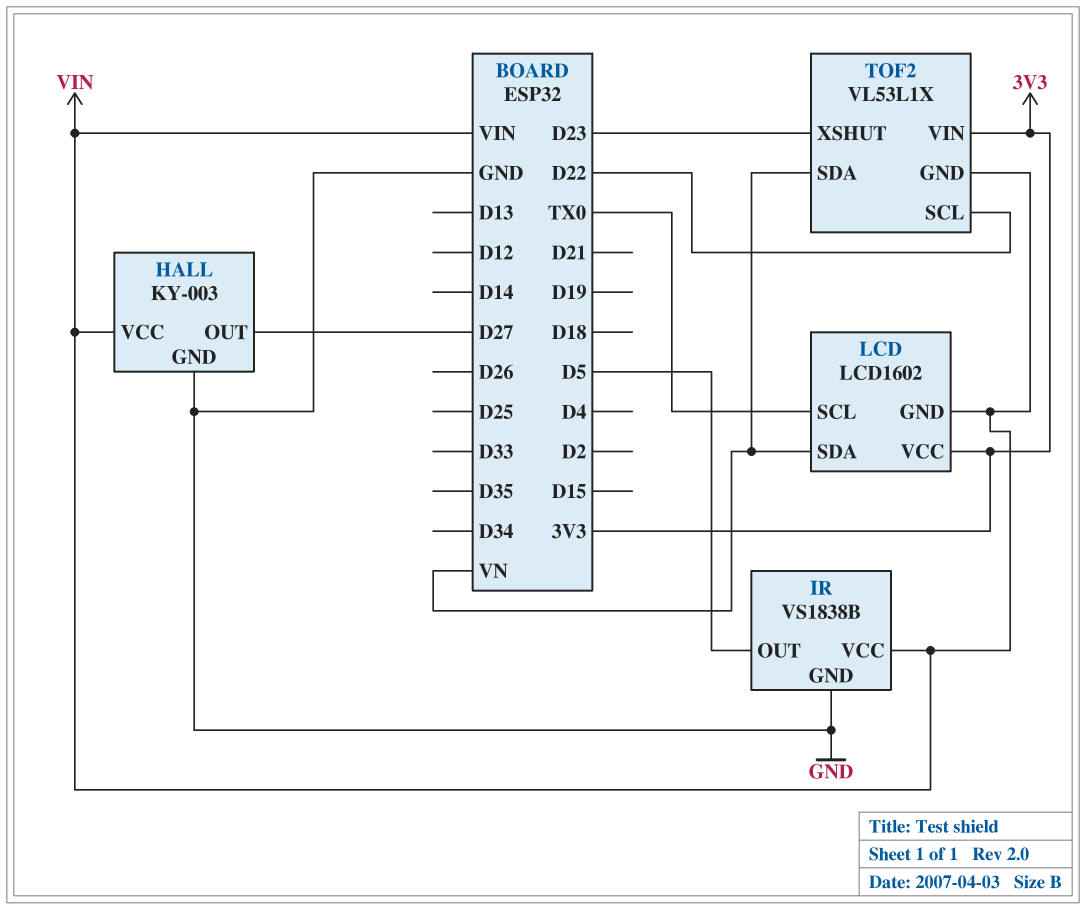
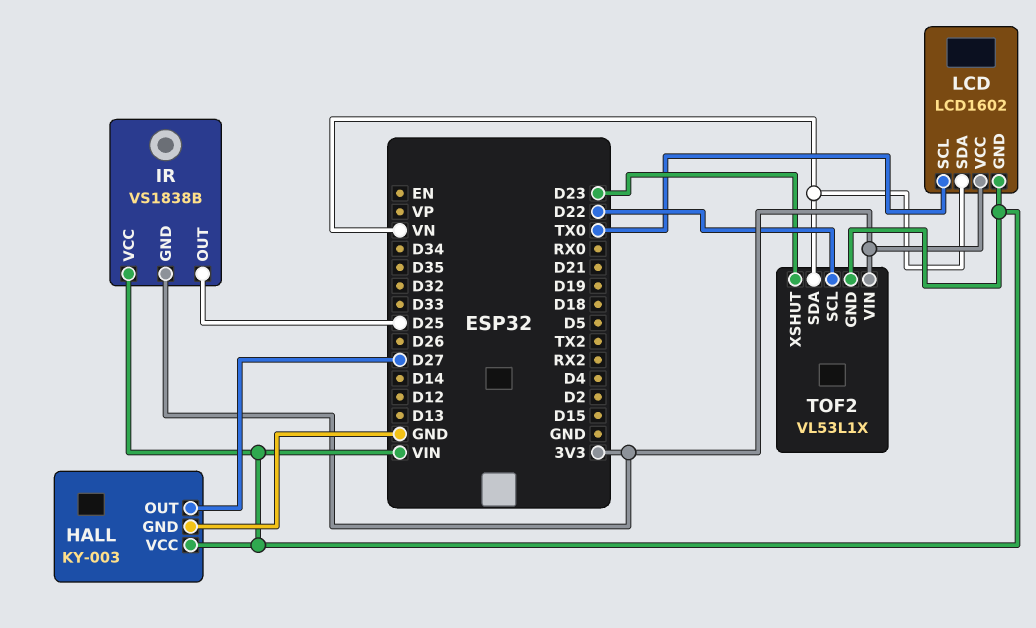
IR pin GND: GND -> 3V3
IR pin OUT: D5 -> D25

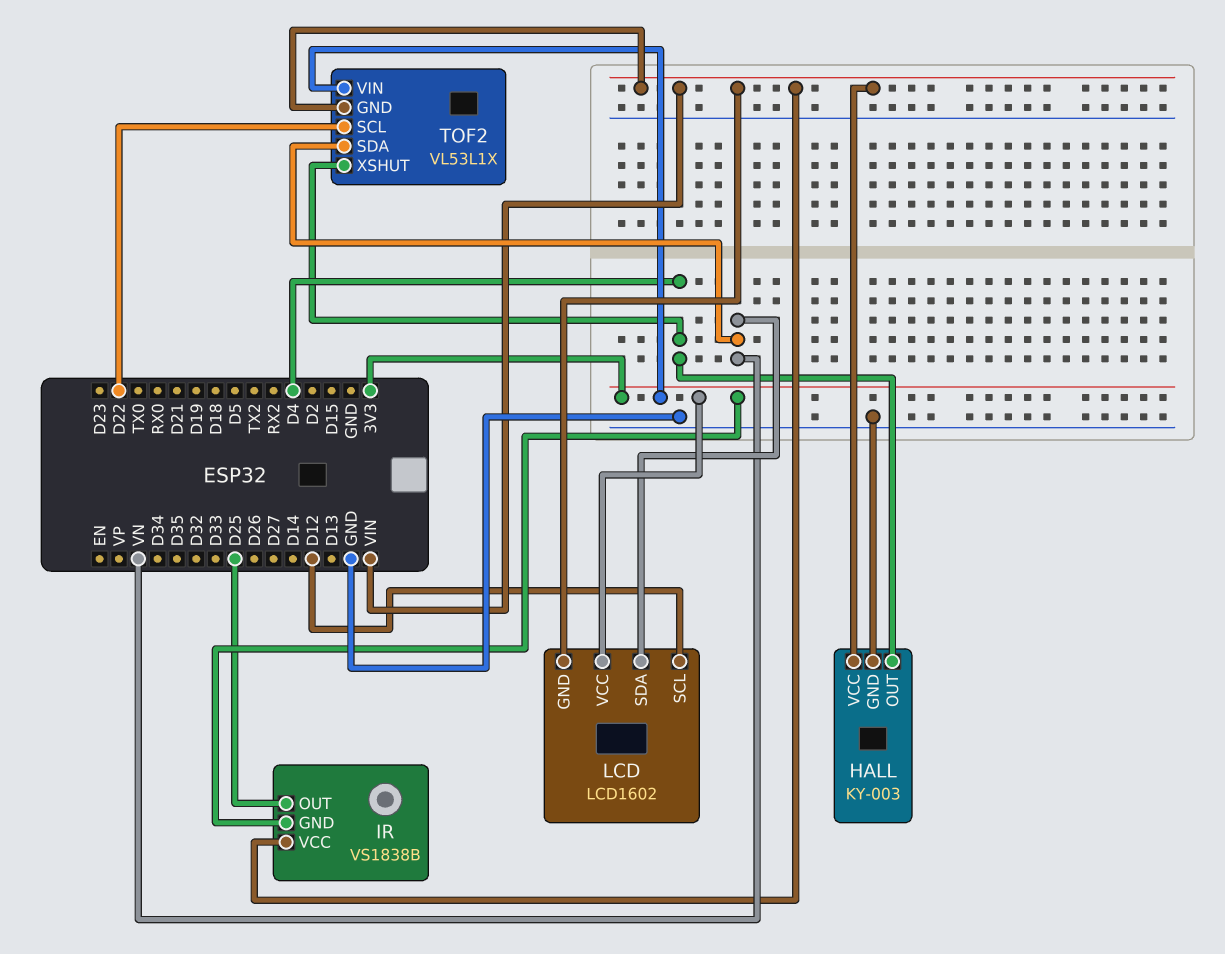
HALL pin OUT: D27 -> D4
LCD pin SCL: TX0 -> D12
TOF2 pin XSHUT: D23 -> D4

